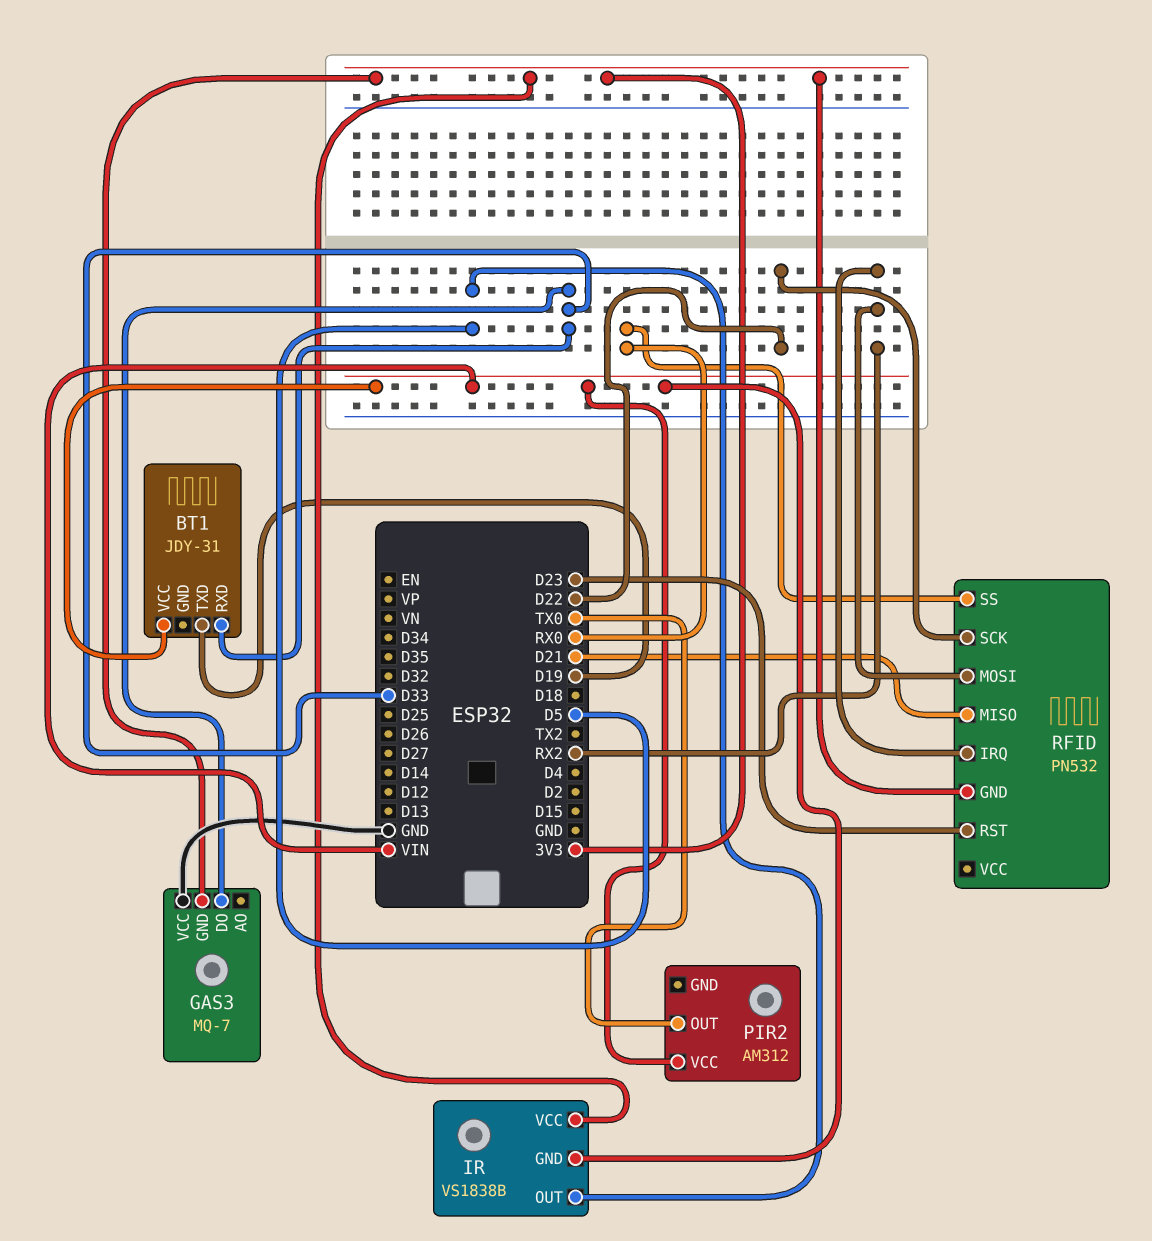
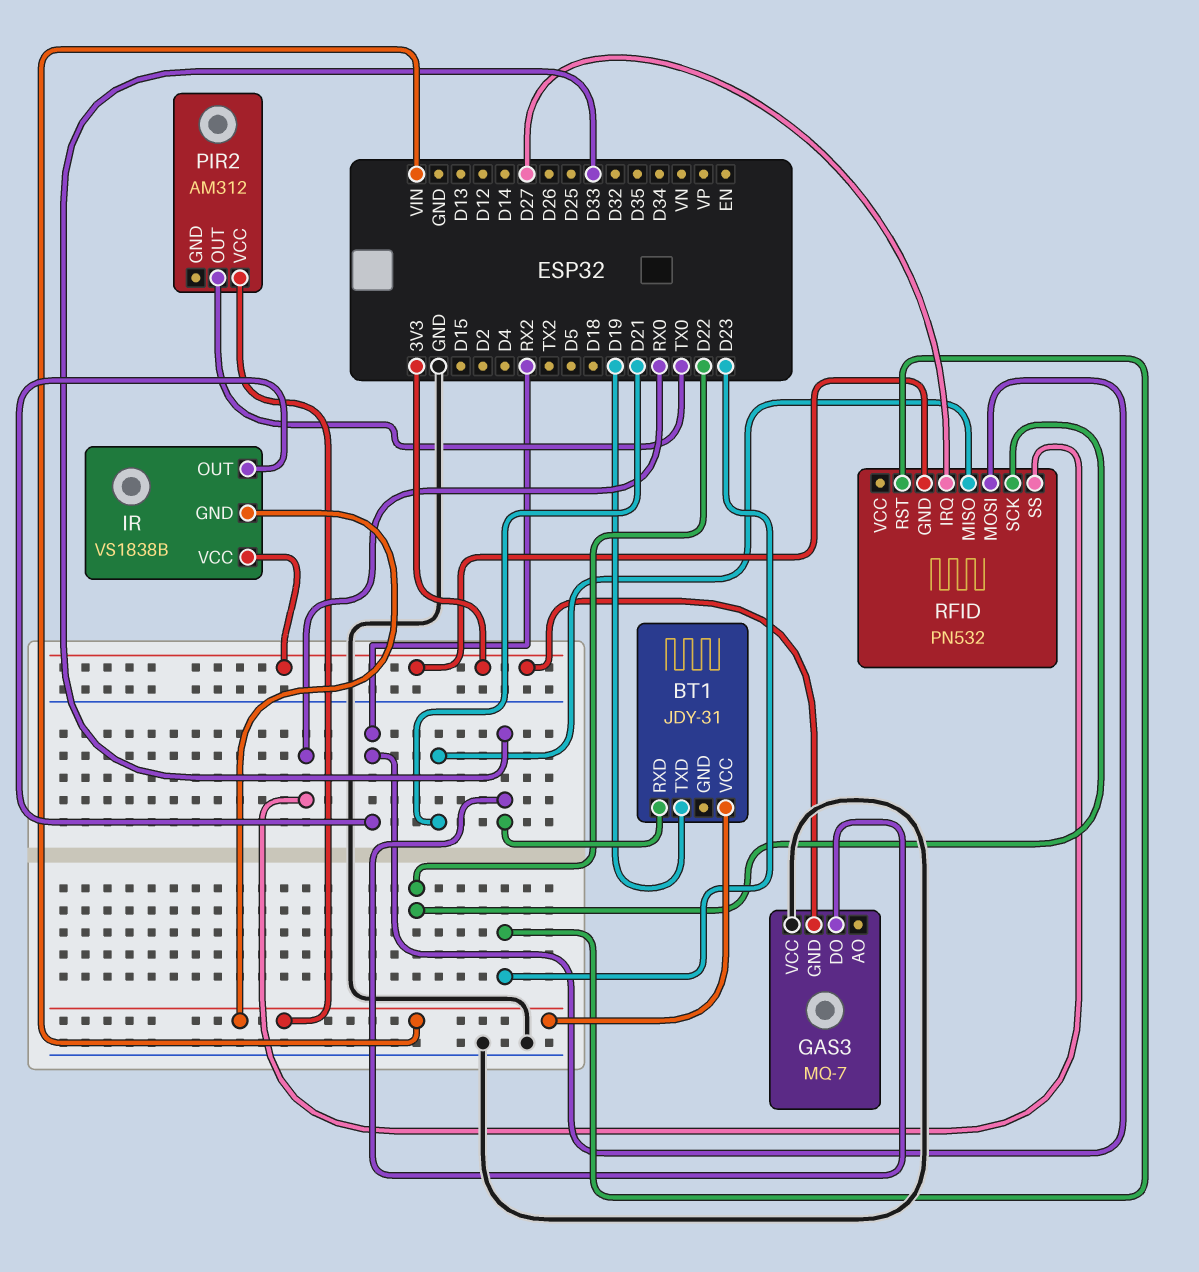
IR pin OUT: D5 -> RX2
RFID pin IRQ: RX2 -> D27

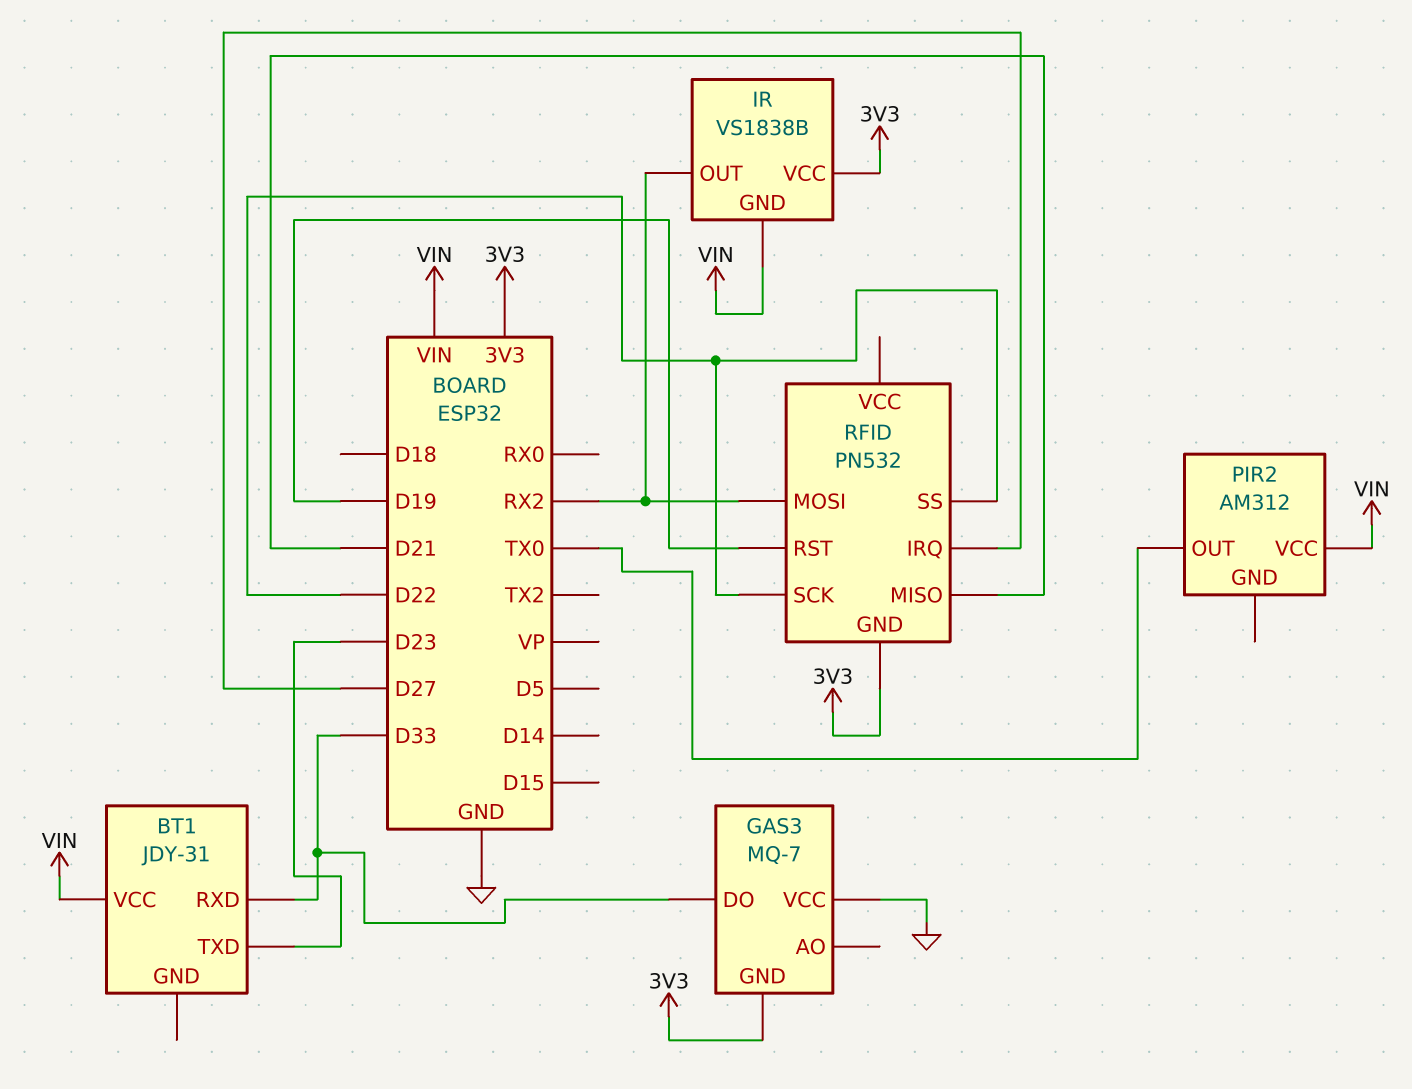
BT1 pin TXD: D19 -> D23
RFID pin RST: D23 -> D19
RFID pin SS: RX0 -> D22

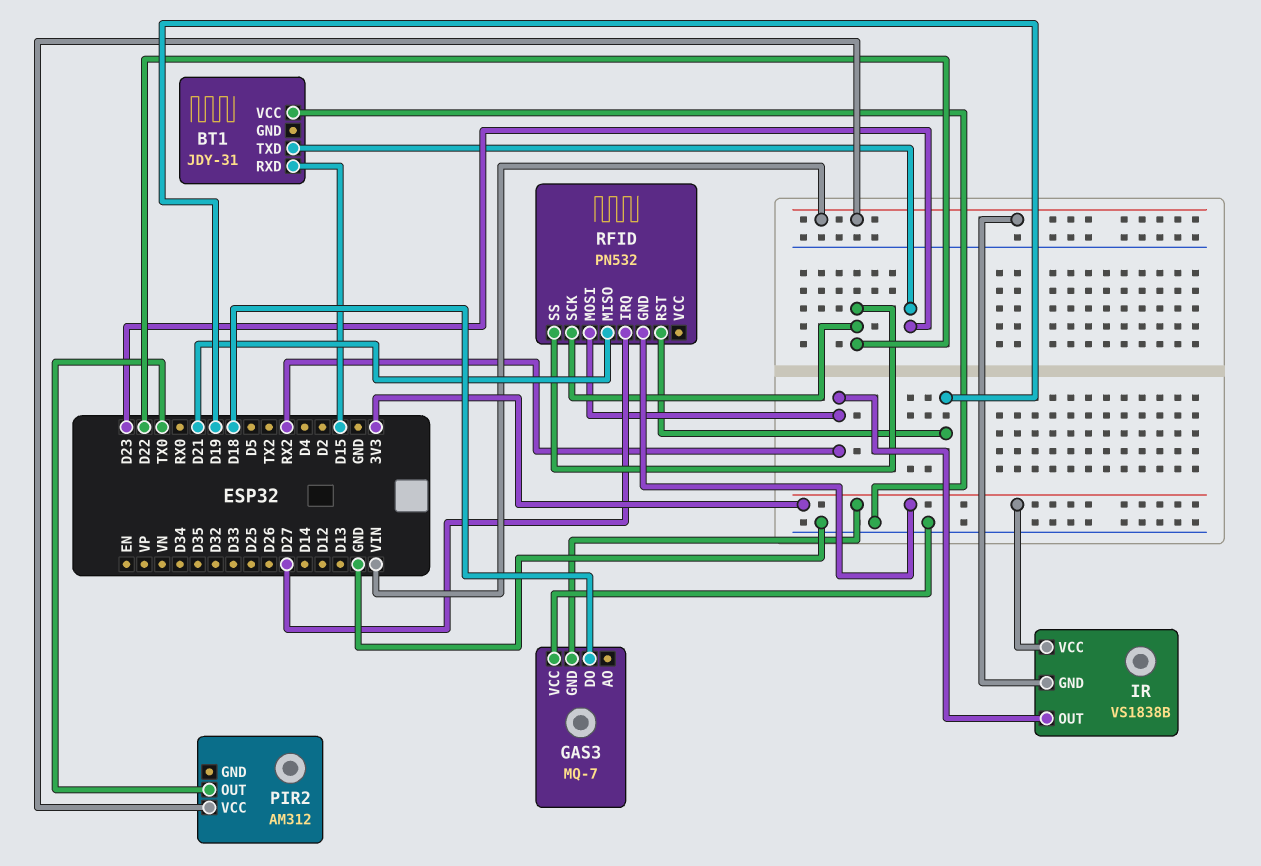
BT1 pin RXD: D33 -> D15
BT1 pin VCC: VIN -> GND
GAS3 pin DO: D33 -> D18

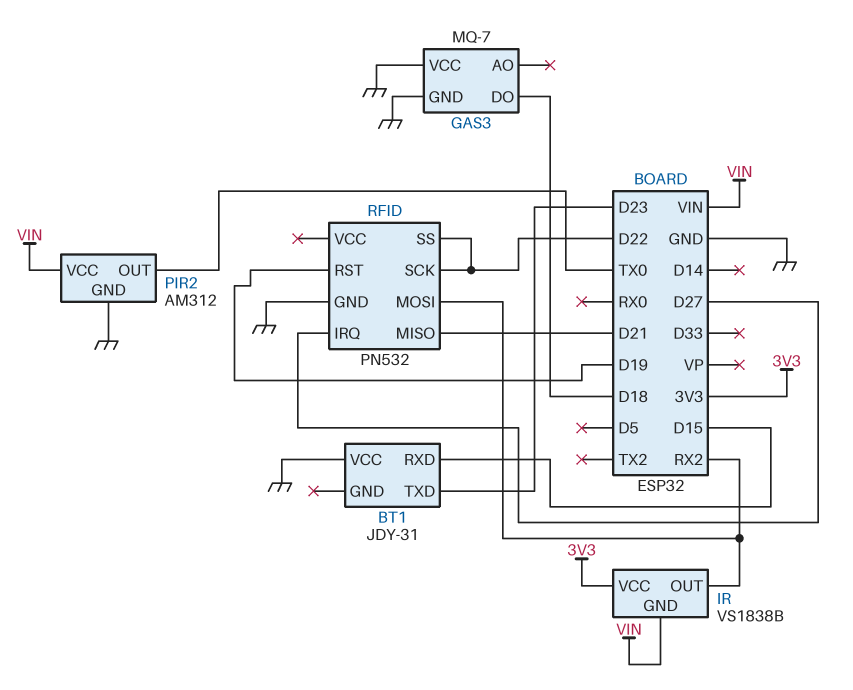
GAS3 pin GND: 3V3 -> GND
PIR2 pin GND: none -> GND
RFID pin GND: 3V3 -> GND

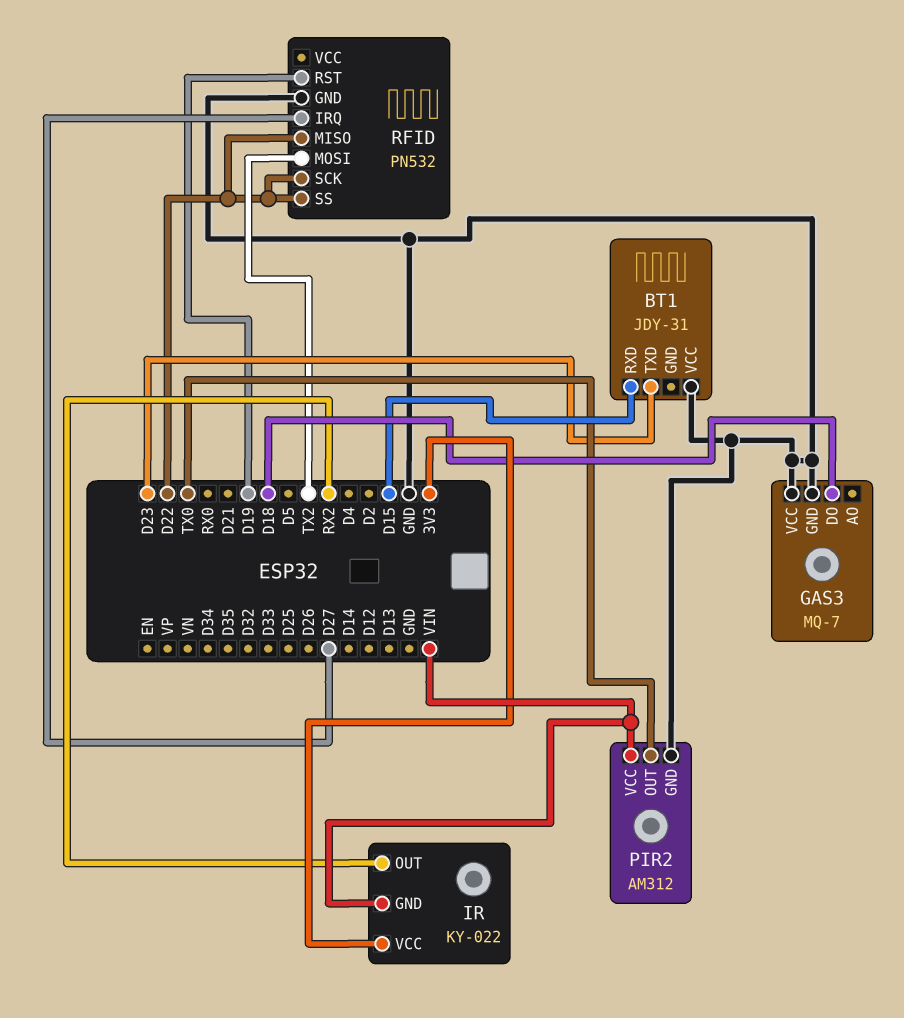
IR: VS1838B -> KY-022
RFID pin MISO: D21 -> D22
RFID pin MOSI: RX2 -> TX2

